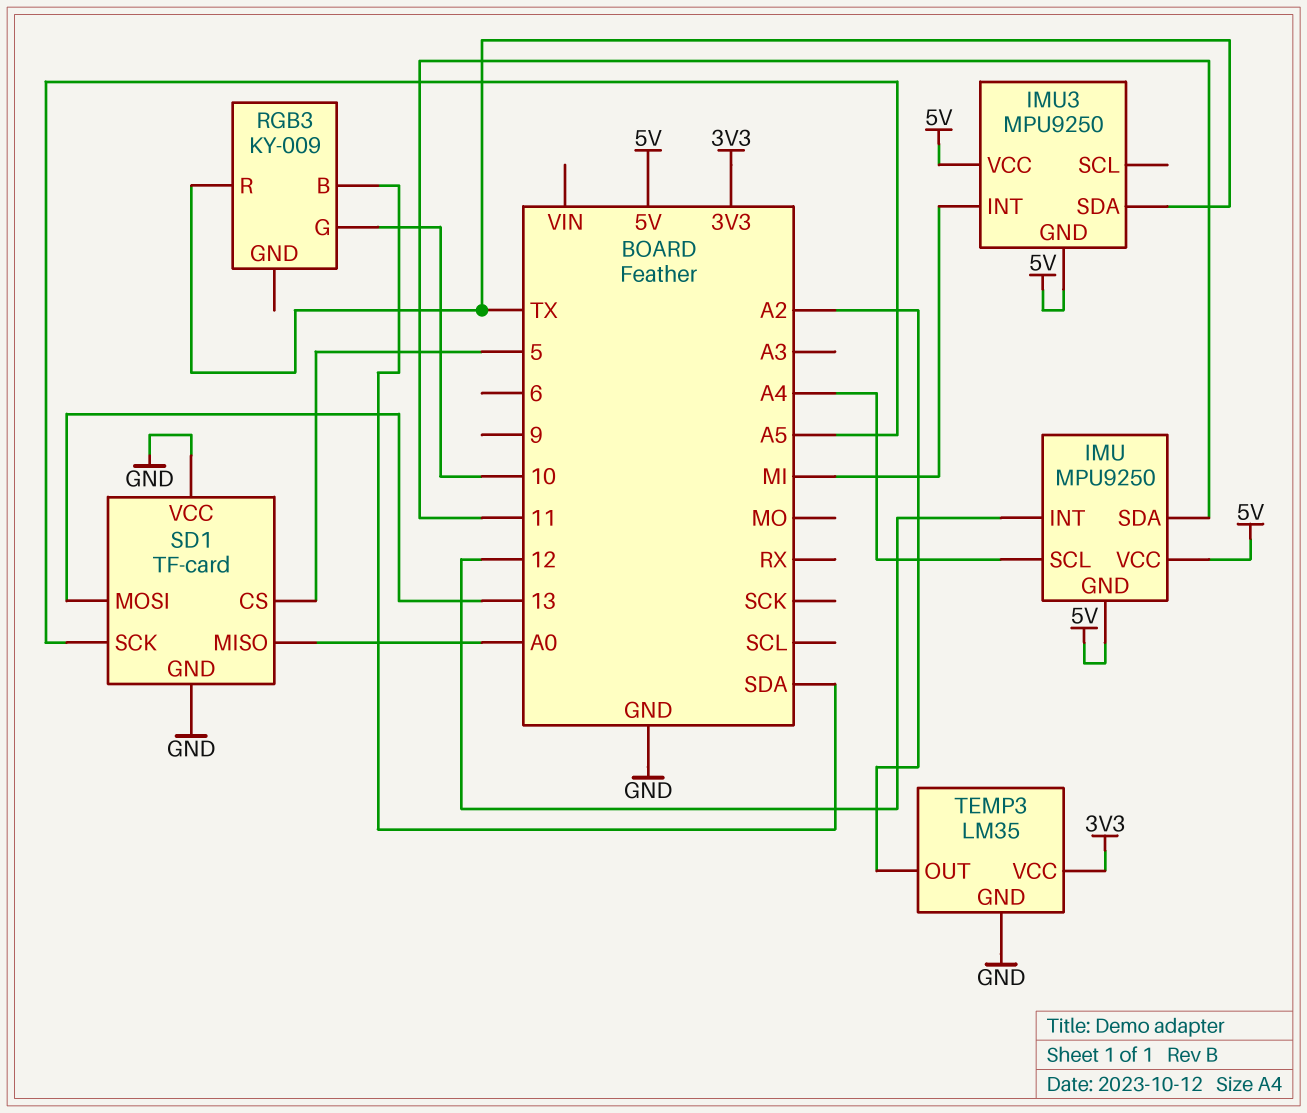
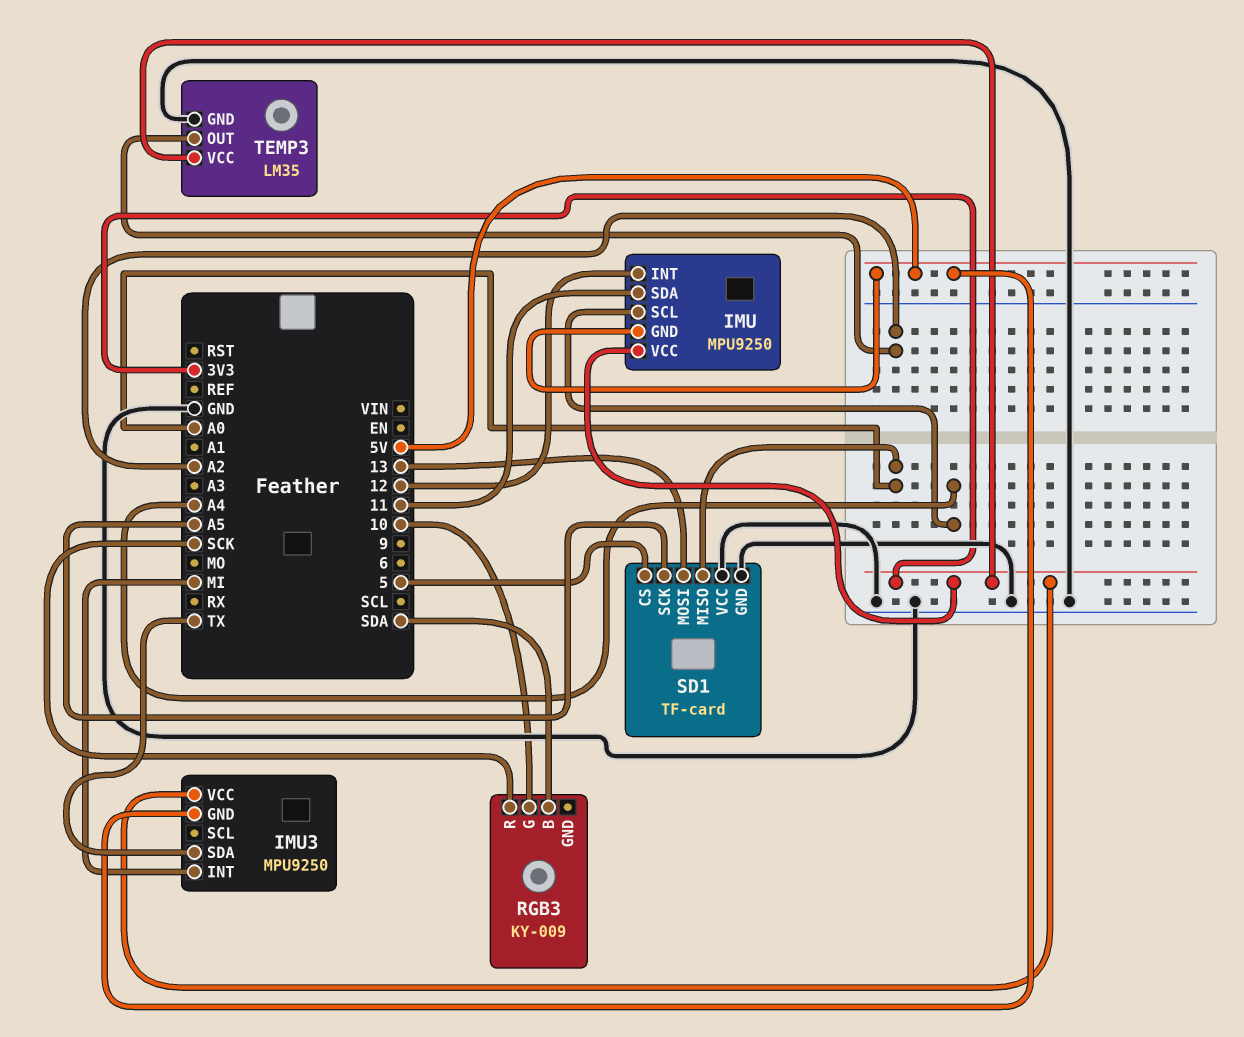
IMU pin VCC: 5V -> 3V3
IMU3 pin VCC: 5V -> 3V3
RGB3 pin R: TX -> SCK

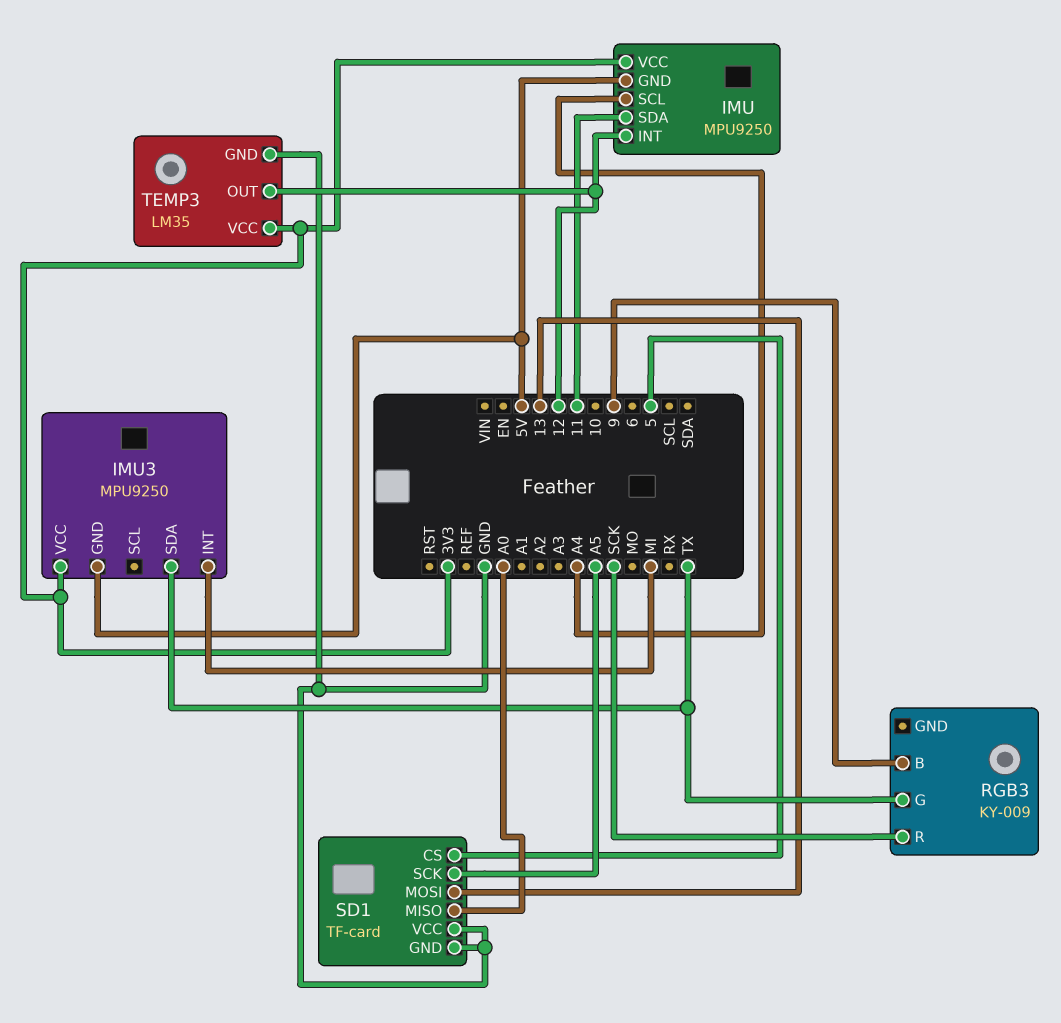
RGB3 pin B: SDA -> 9
RGB3 pin G: 10 -> TX
TEMP3 pin OUT: A2 -> 12

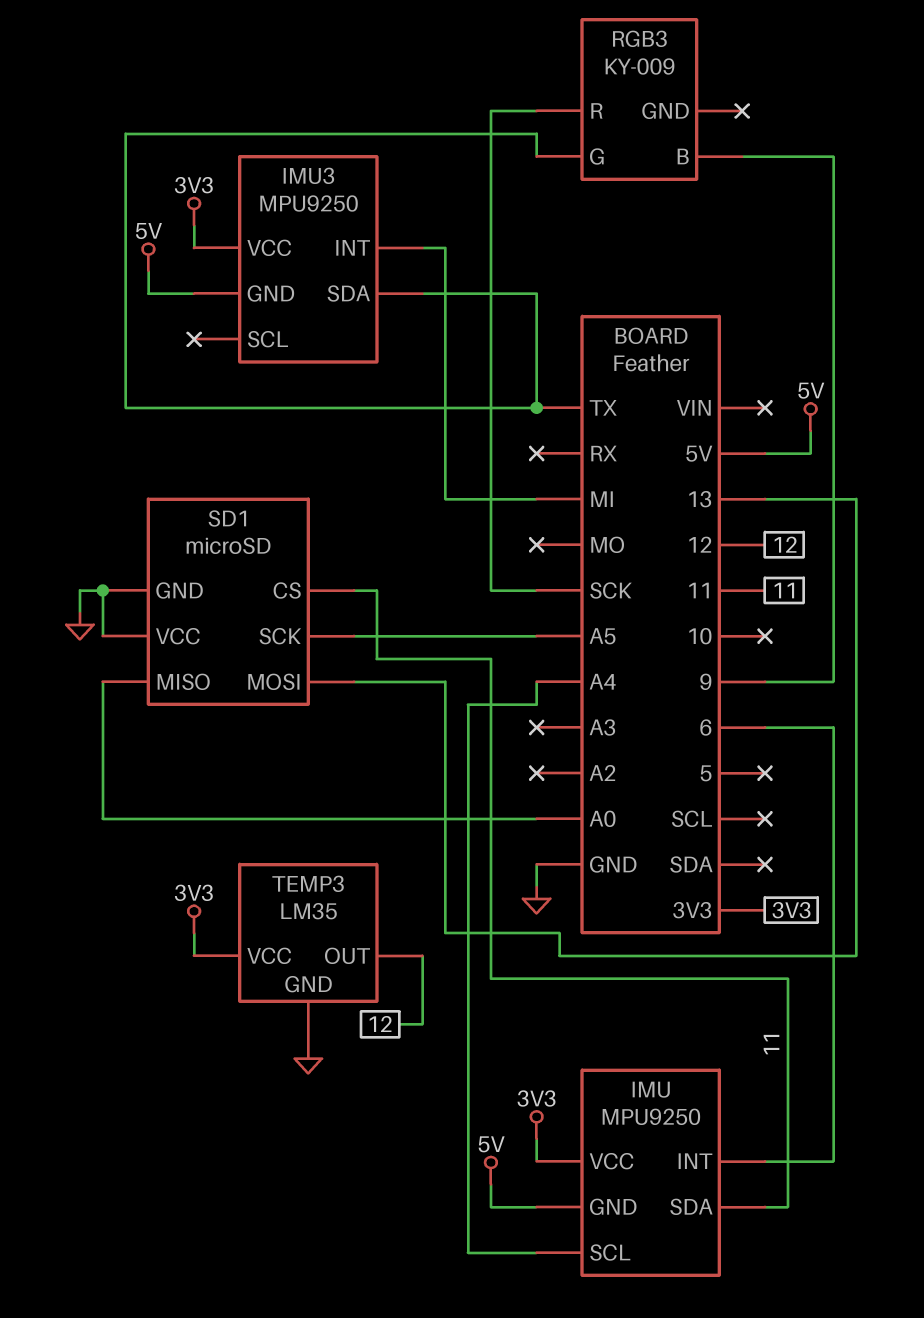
IMU pin INT: 12 -> 6
SD1: TF-card -> microSD
SD1 pin CS: 5 -> 11

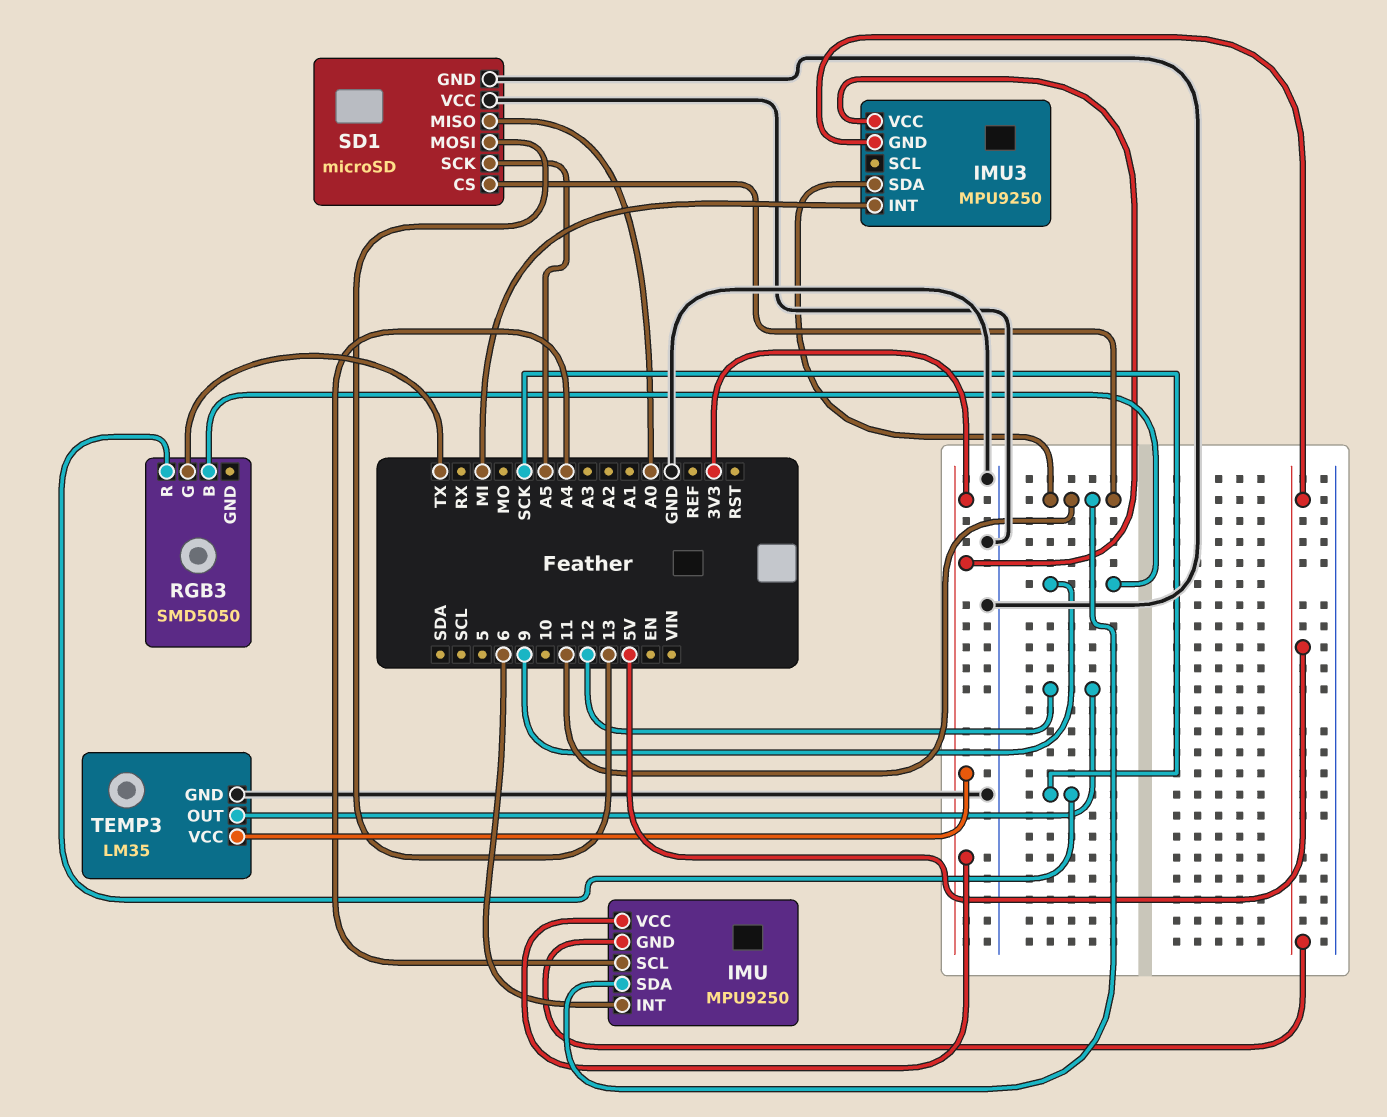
IMU3 pin SDA: TX -> 11
RGB3: KY-009 -> SMD5050

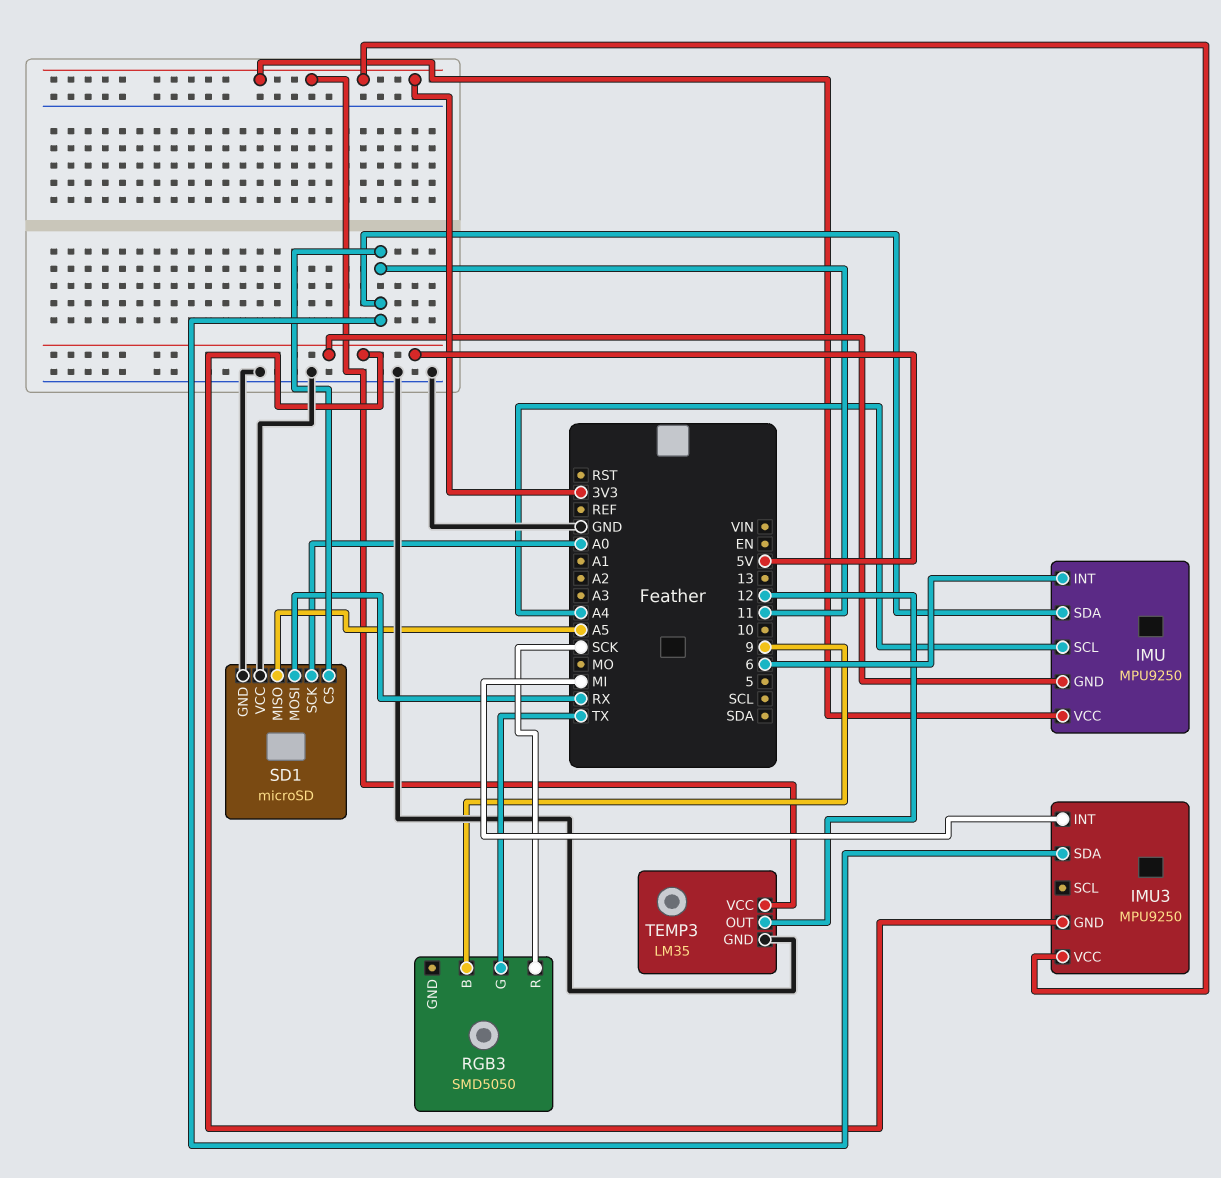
SD1 pin MISO: A0 -> A5
SD1 pin MOSI: 13 -> RX
SD1 pin SCK: A5 -> A0

